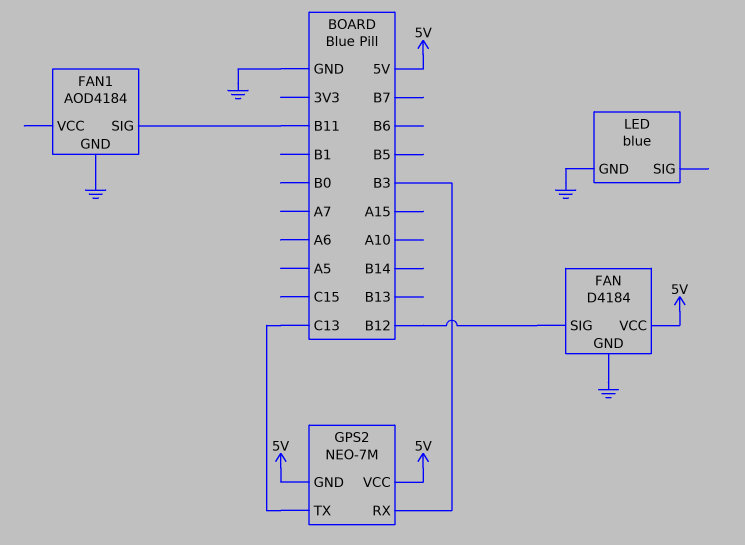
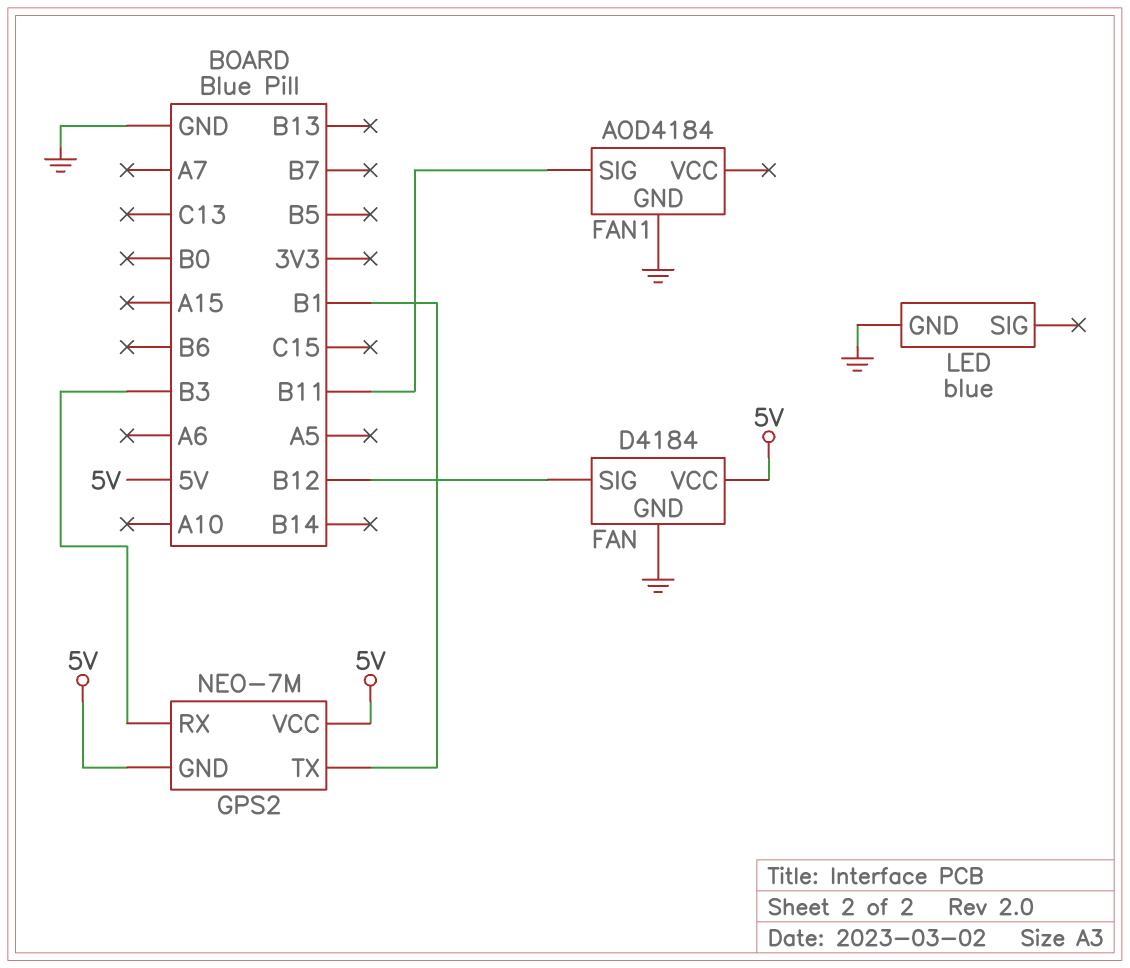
GPS2 pin TX: C13 -> B1

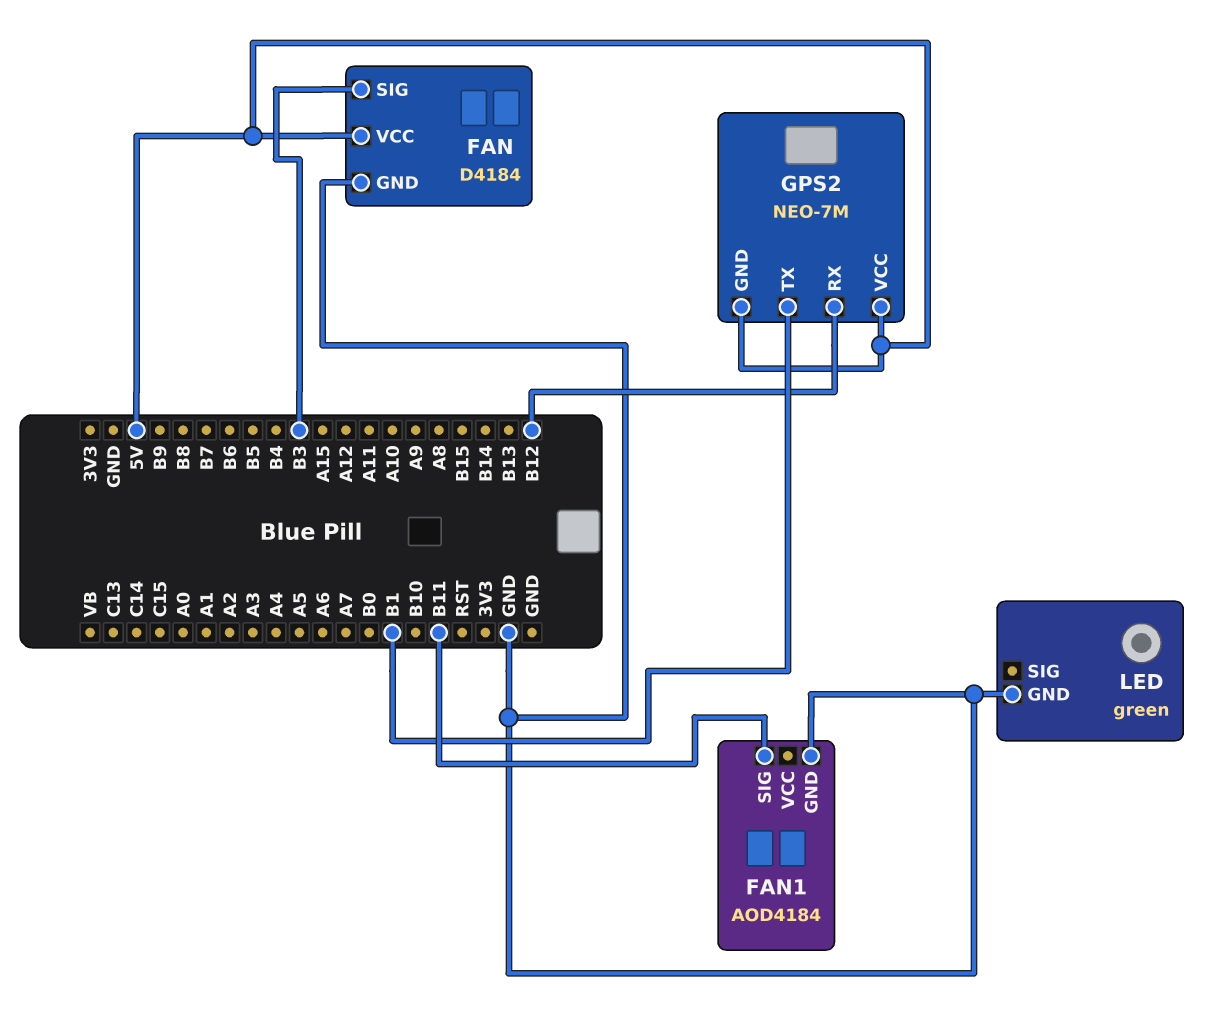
FAN pin SIG: B12 -> B3
GPS2 pin RX: B3 -> B12
LED: blue -> green

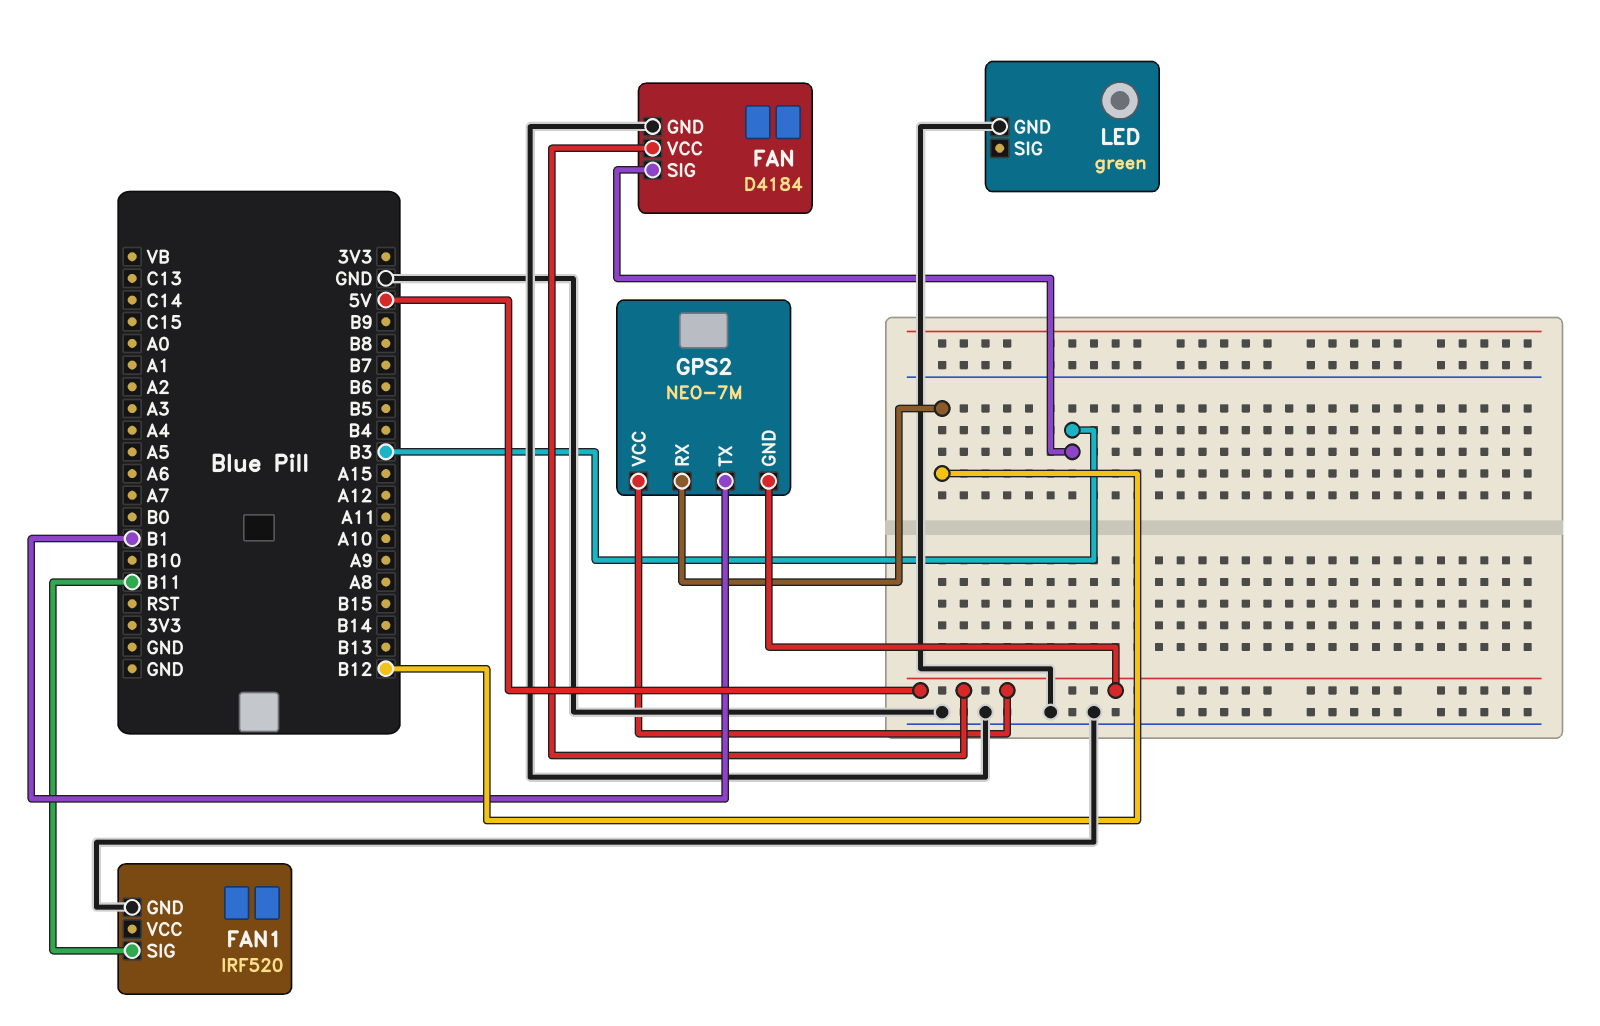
FAN1: AOD4184 -> IRF520

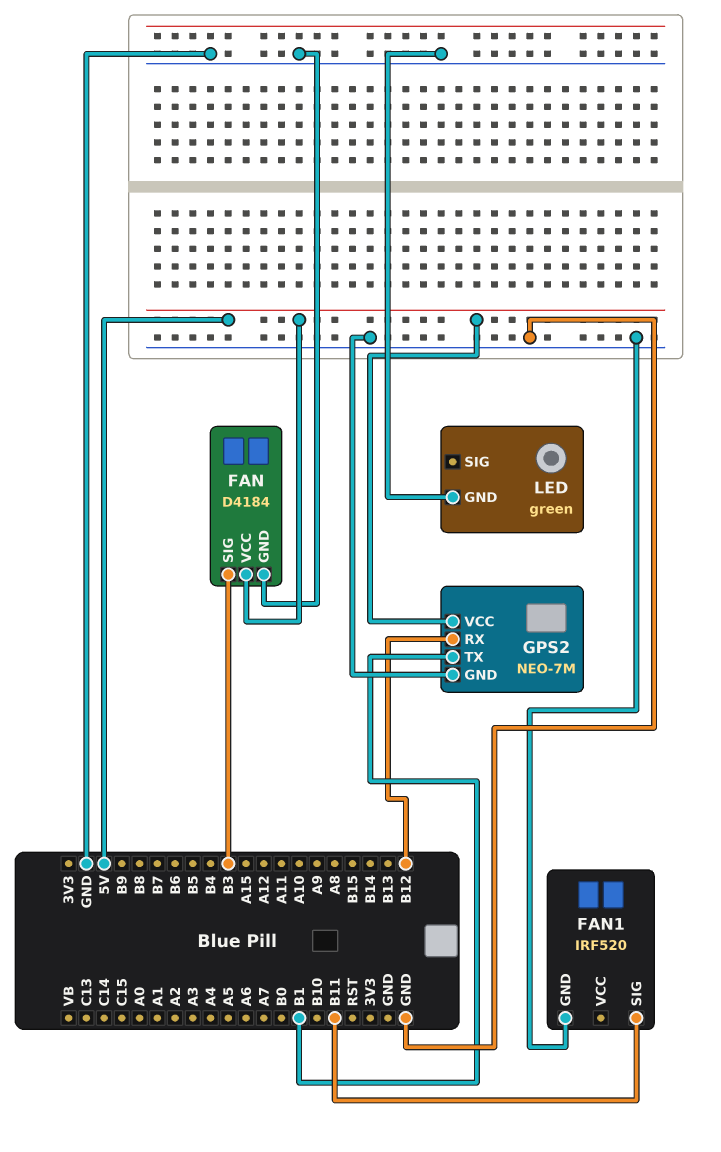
GPS2 pin GND: 5V -> GND

